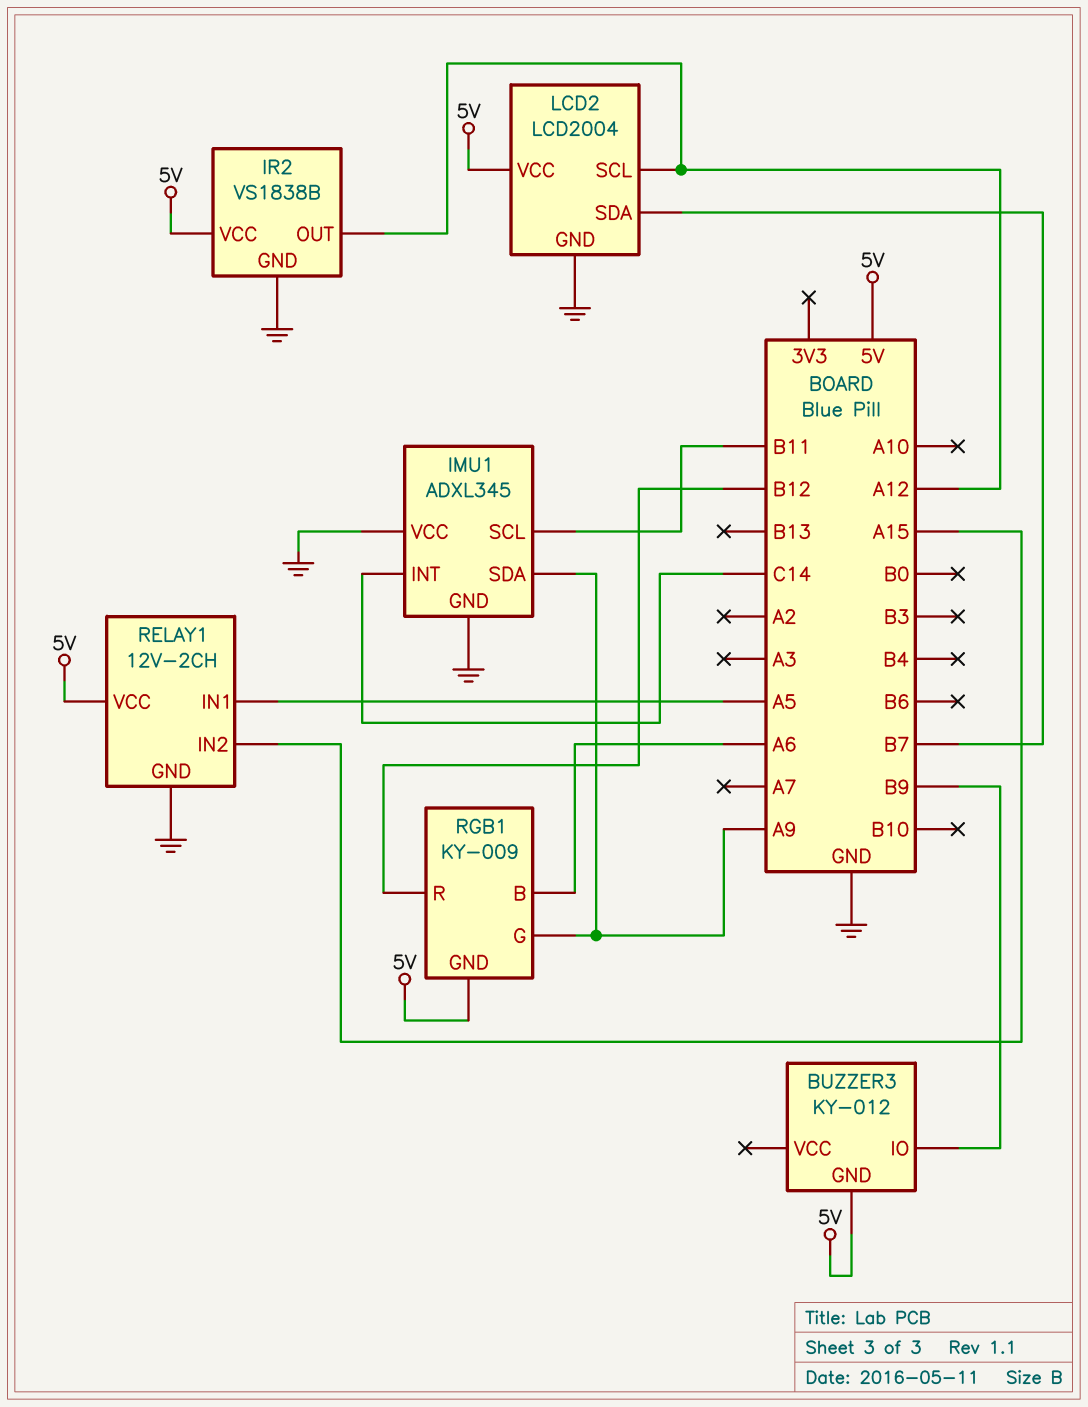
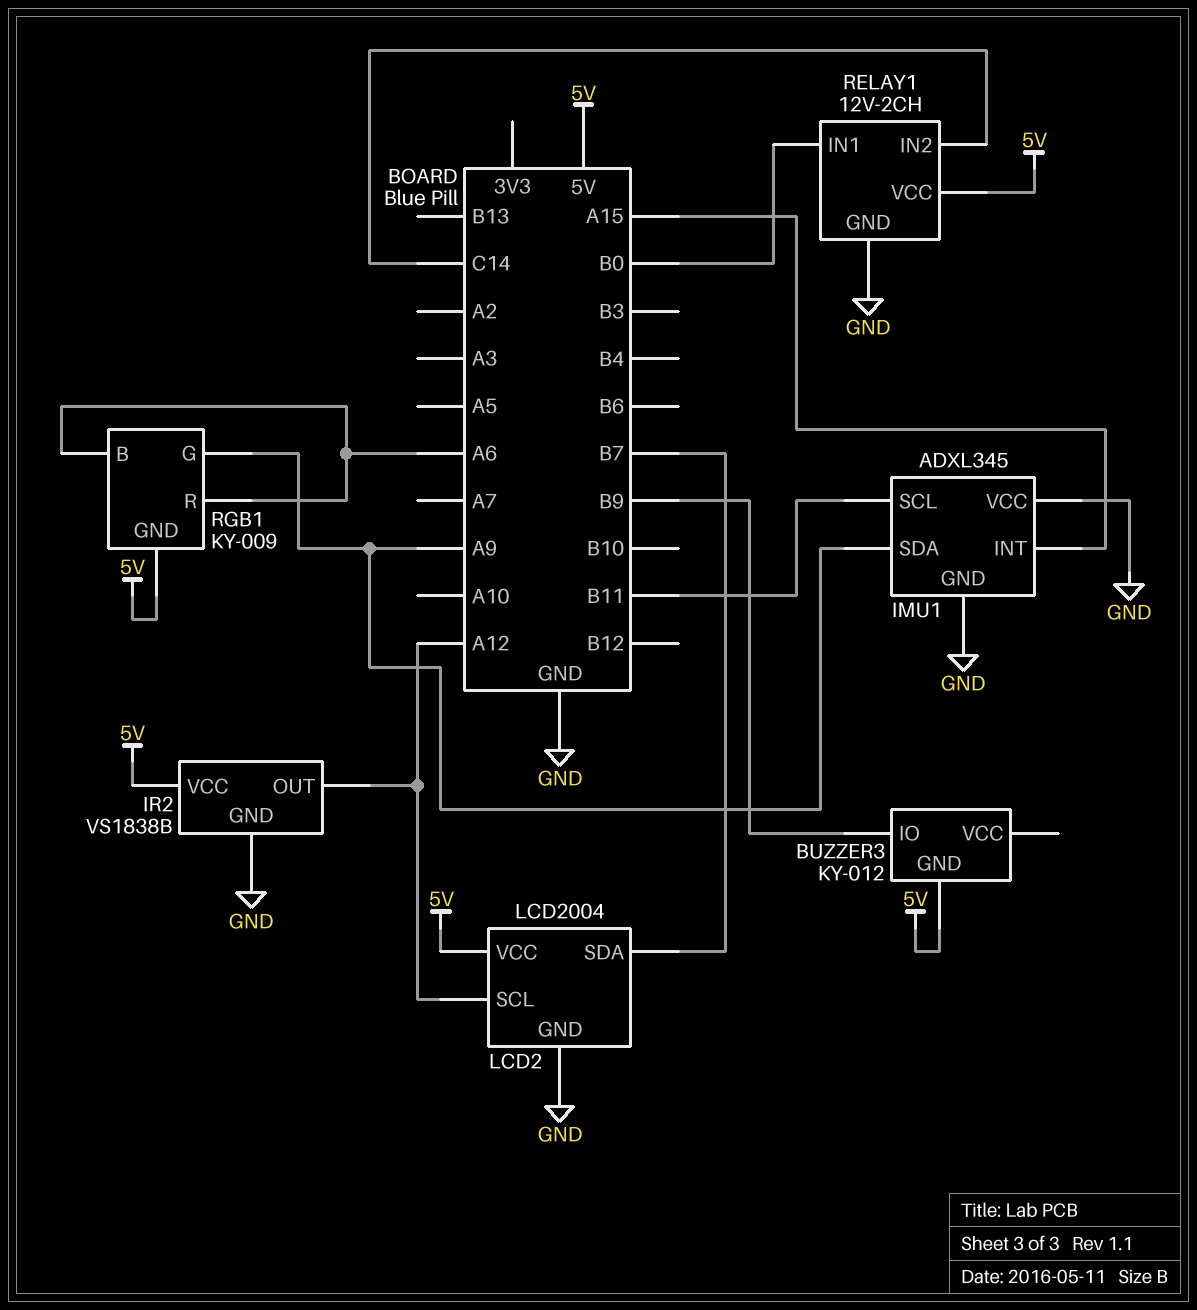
IMU1 pin INT: C14 -> A15
RELAY1 pin IN1: A5 -> B0
RELAY1 pin IN2: A15 -> C14
RGB1 pin R: B12 -> A6

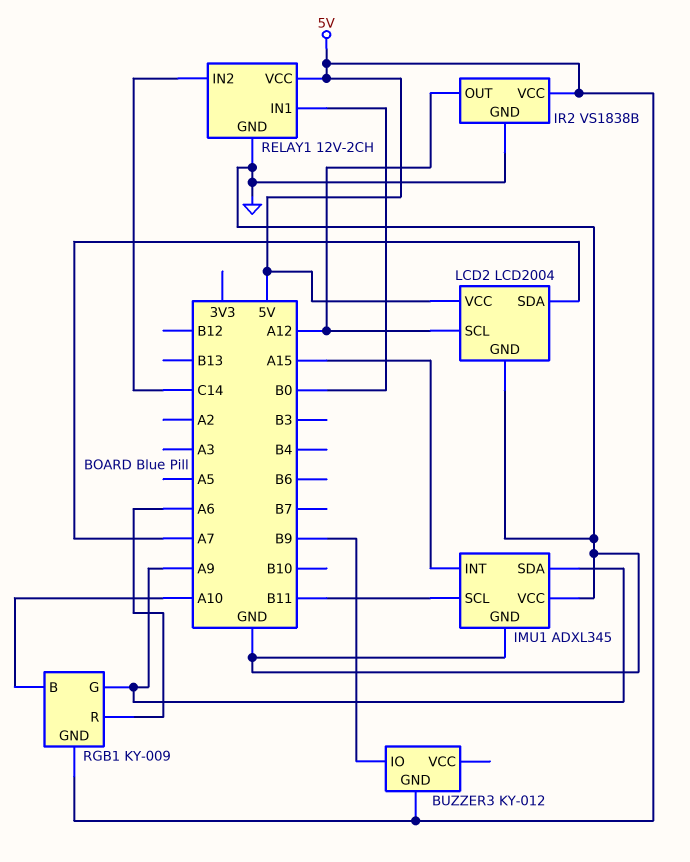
LCD2 pin SDA: B7 -> A7
RGB1 pin B: A6 -> A10

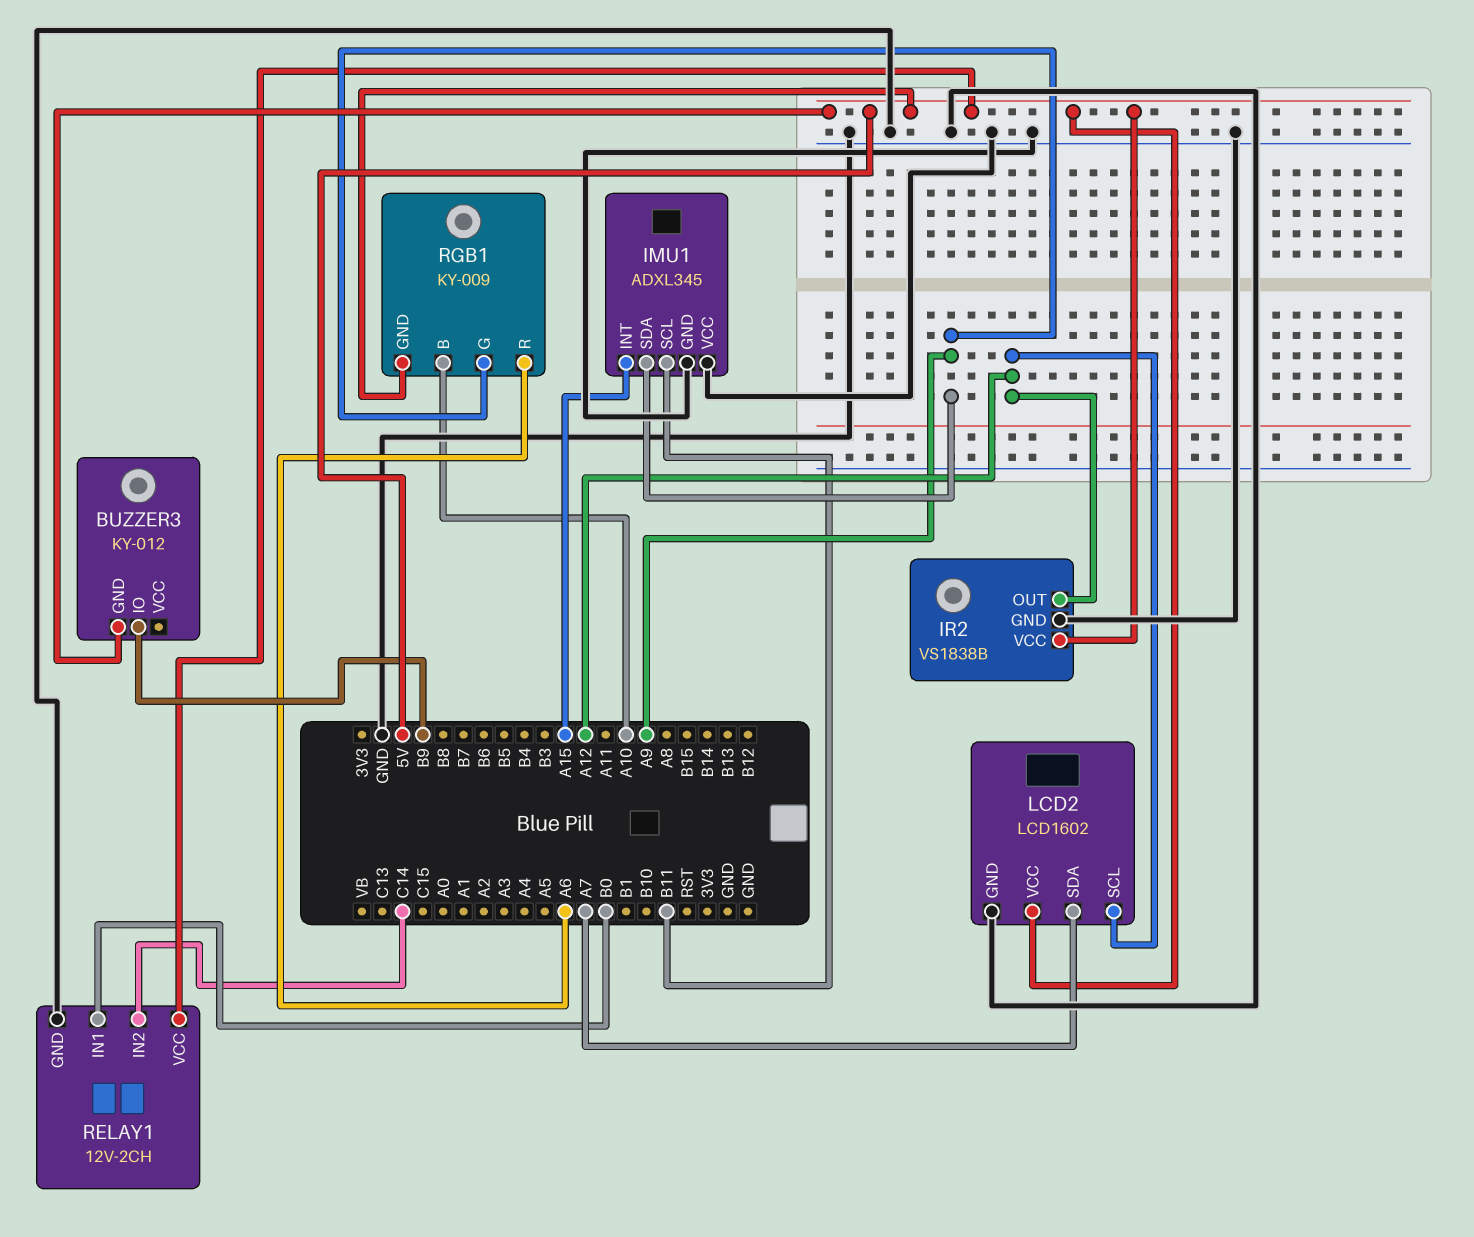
LCD2: LCD2004 -> LCD1602

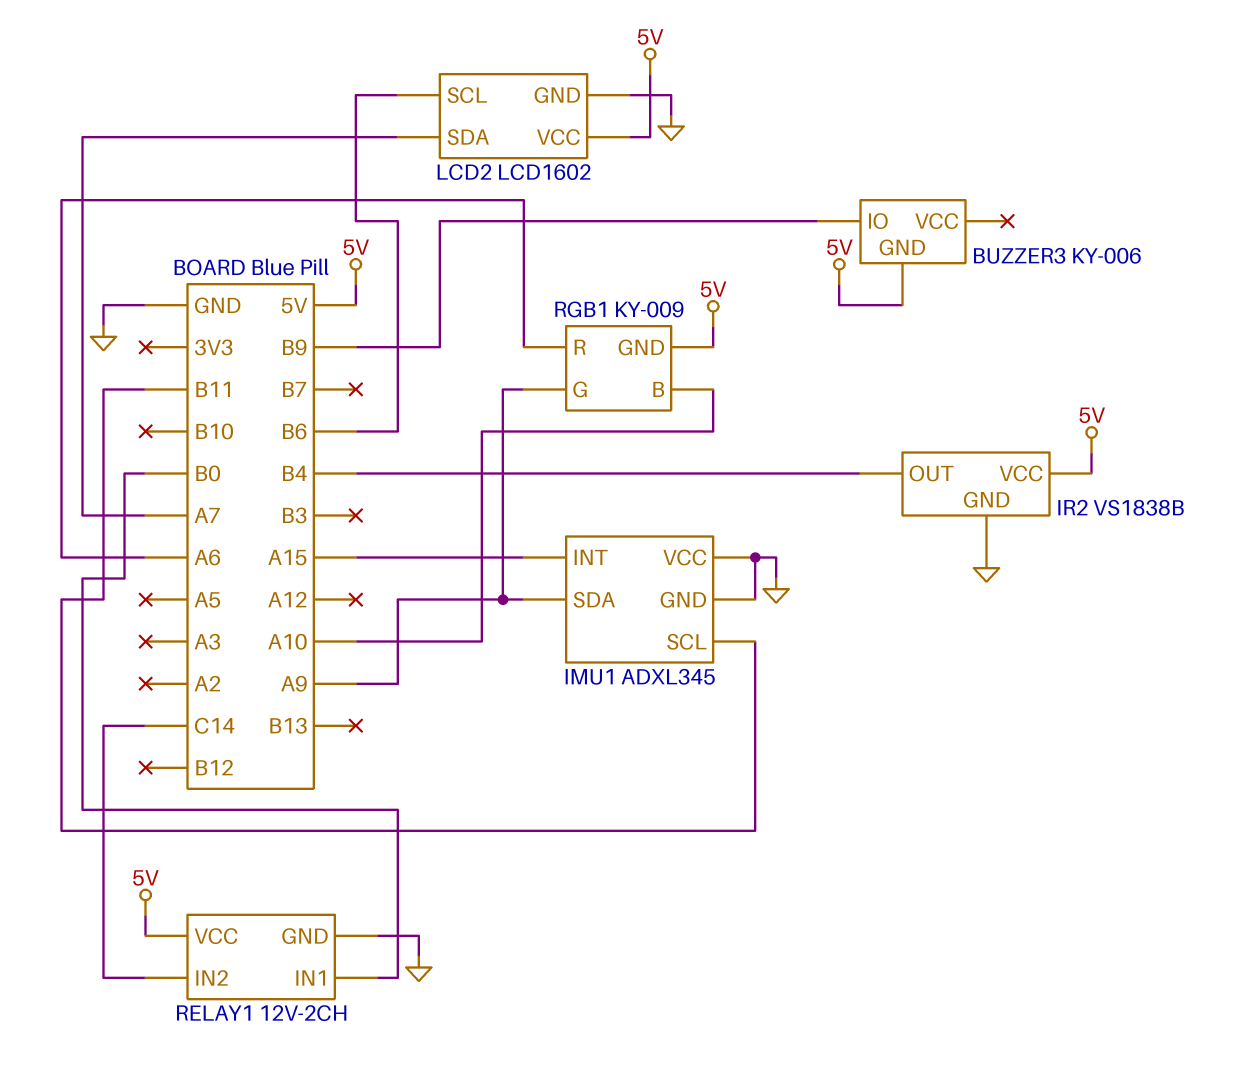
BUZZER3: KY-012 -> KY-006
IR2 pin OUT: A12 -> B4
LCD2 pin SCL: A12 -> B6

